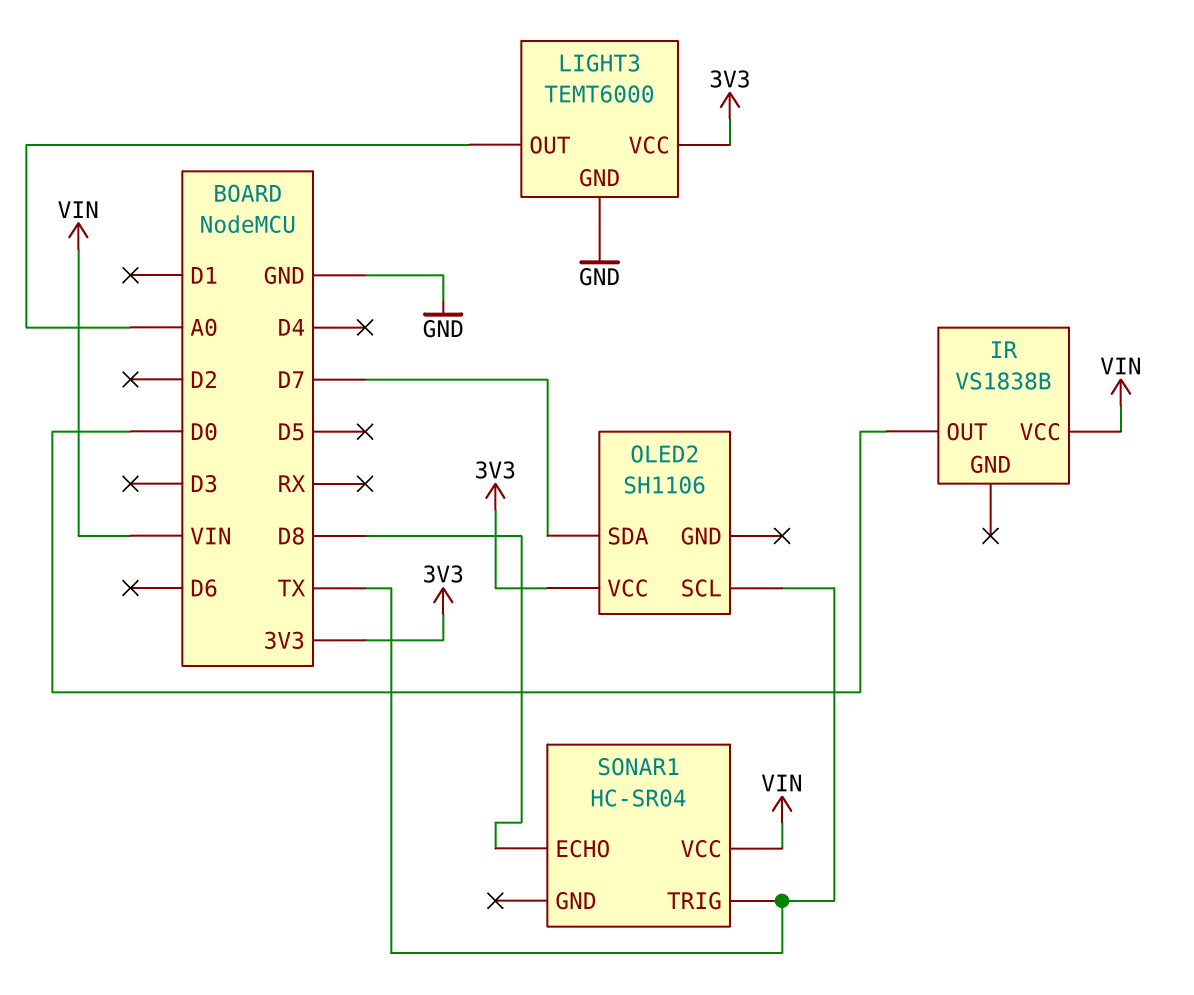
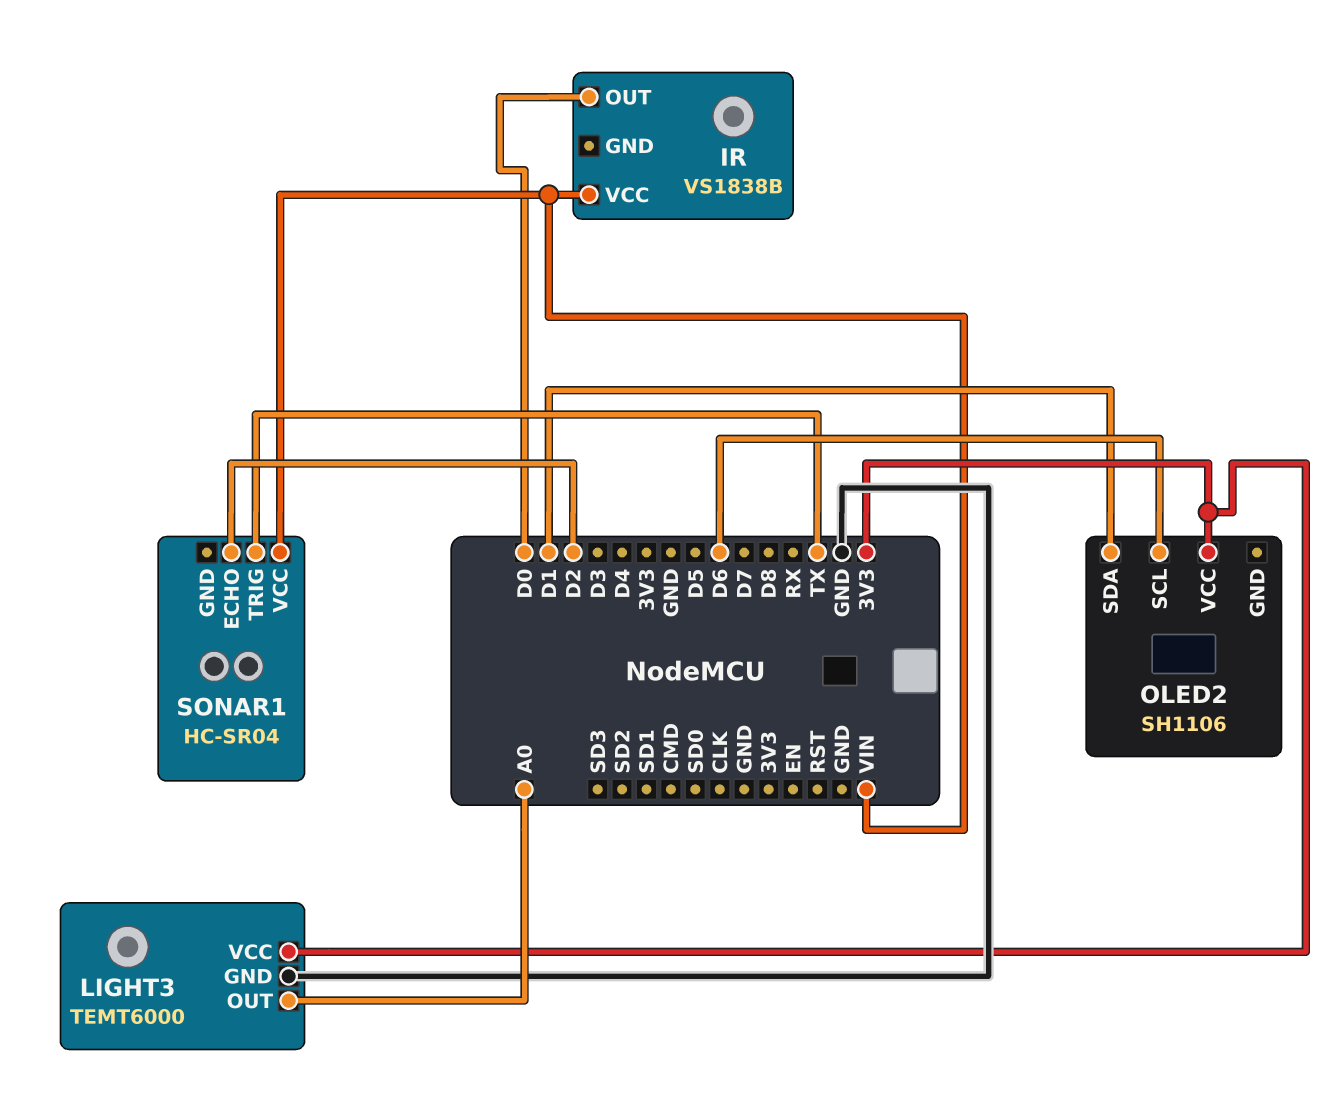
OLED2 pin SCL: TX -> D6
OLED2 pin SDA: D7 -> D1
SONAR1 pin ECHO: D8 -> D2

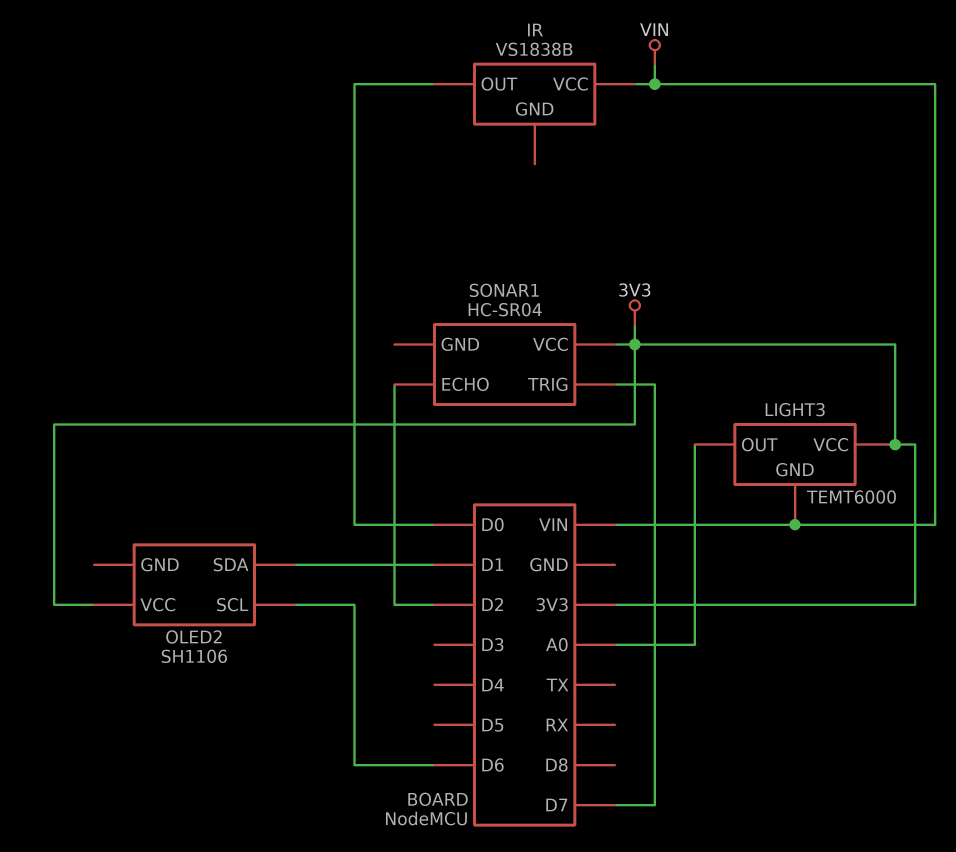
LIGHT3 pin GND: GND -> VIN
SONAR1 pin TRIG: TX -> D7
SONAR1 pin VCC: VIN -> 3V3

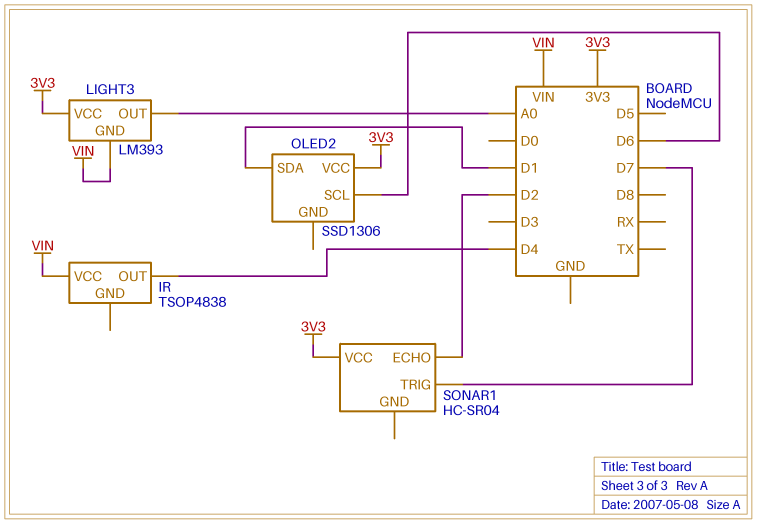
IR: VS1838B -> TSOP4838
IR pin OUT: D0 -> D4
LIGHT3: TEMT6000 -> LM393
OLED2: SH1106 -> SSD1306

